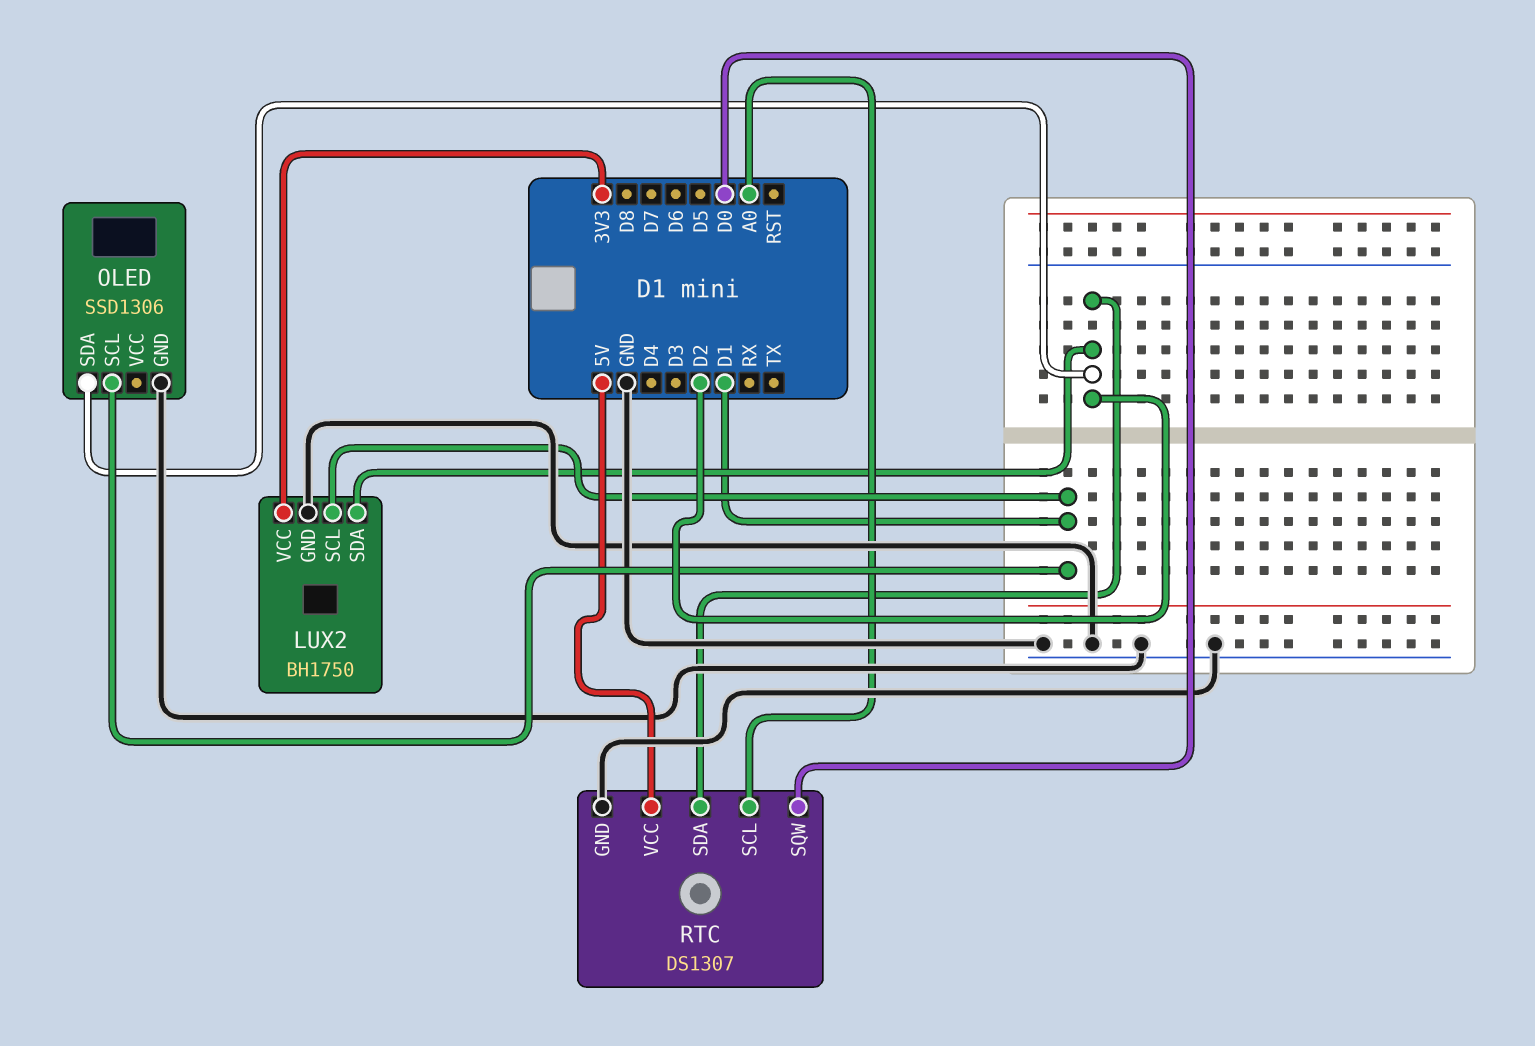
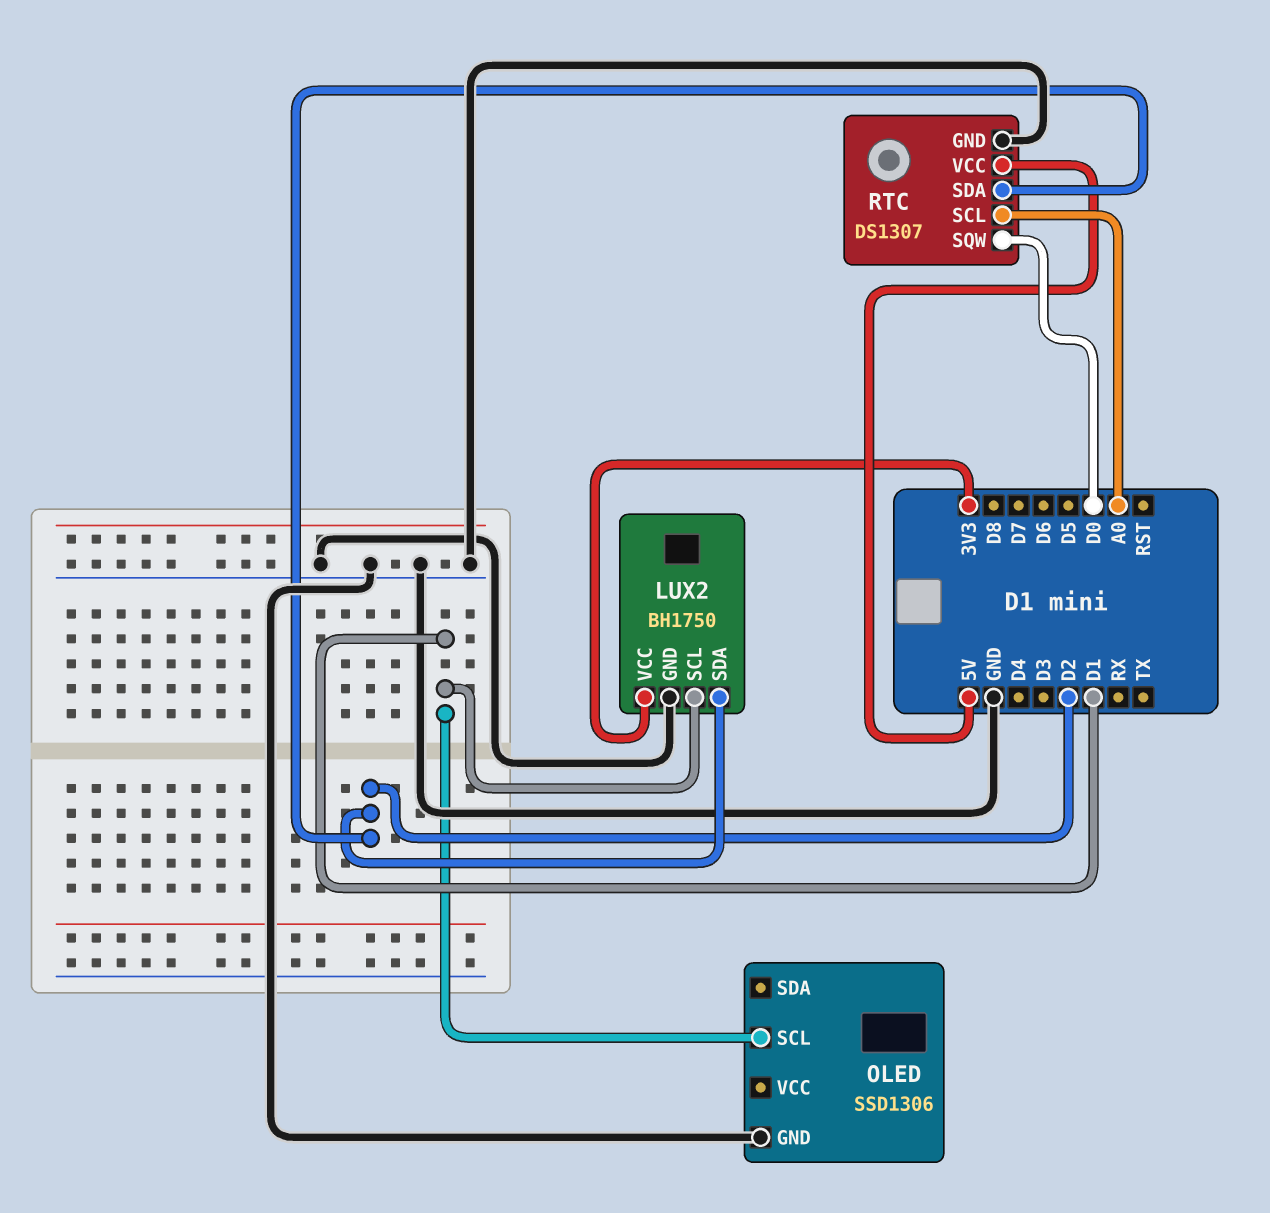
OLED pin SDA: D2 -> none

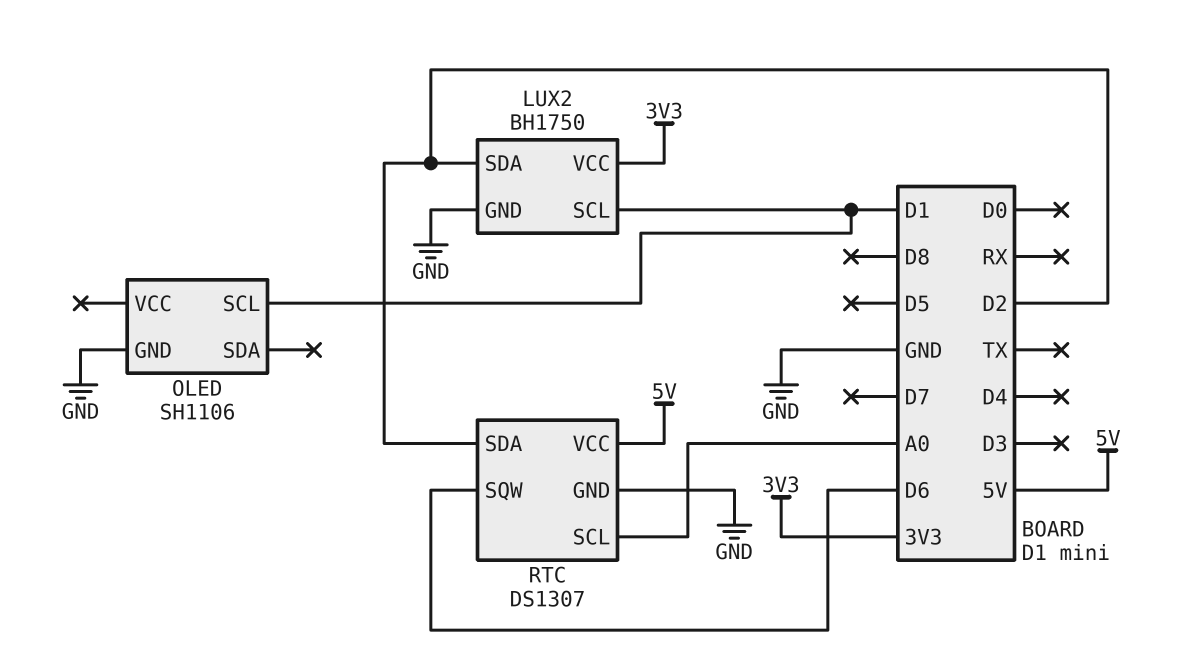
OLED: SSD1306 -> SH1106
RTC pin SQW: D0 -> D6

